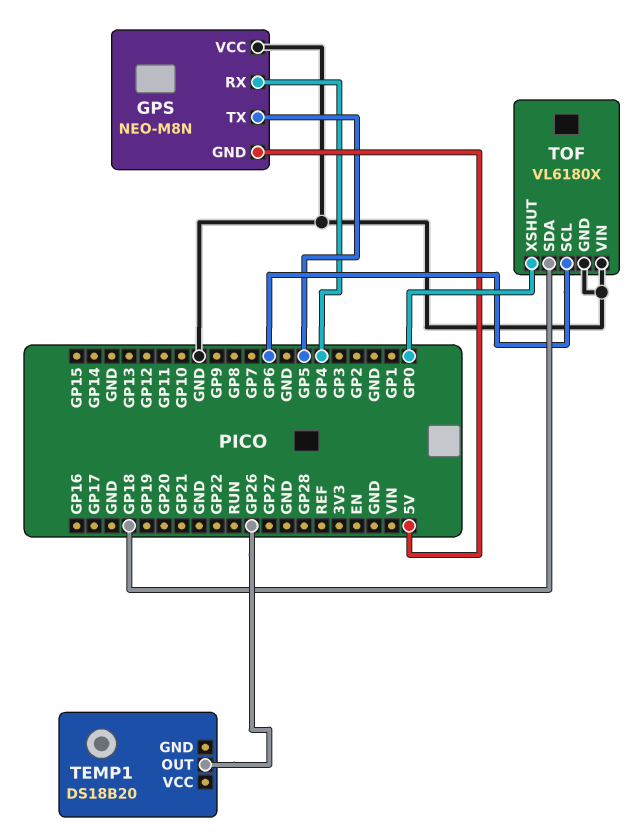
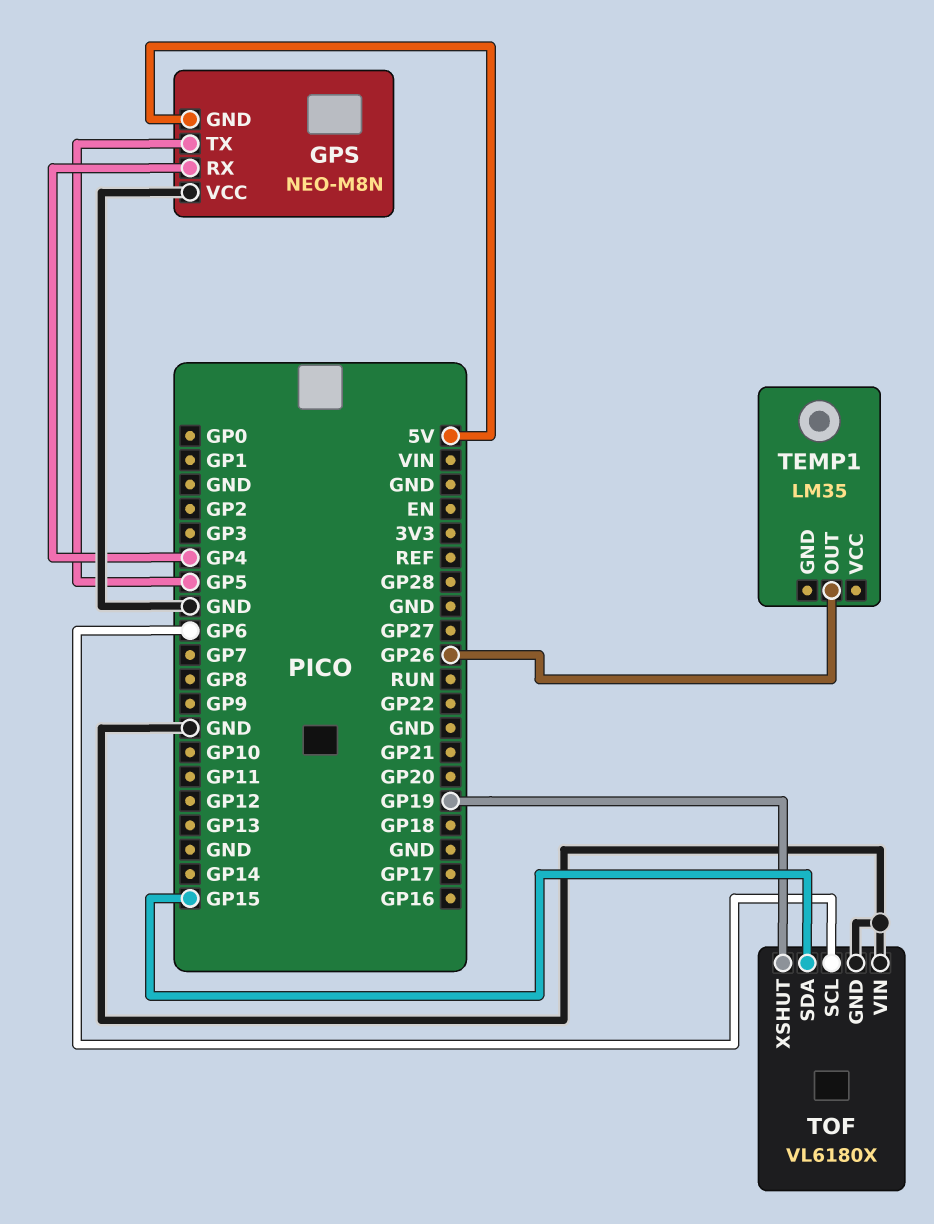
TEMP1: DS18B20 -> LM35
TOF pin SDA: GP18 -> GP15
TOF pin XSHUT: GP0 -> GP19

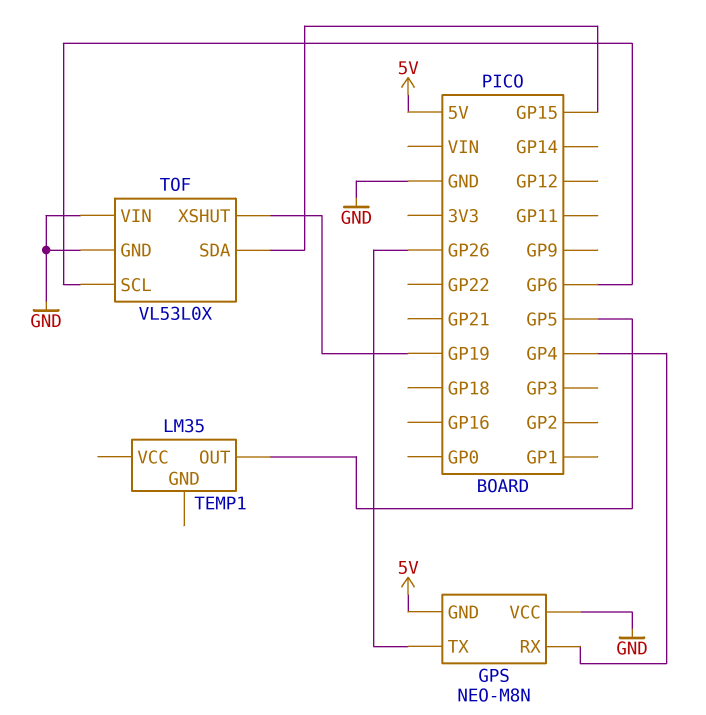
GPS pin TX: GP5 -> GP26
TEMP1 pin OUT: GP26 -> GP5
TOF: VL6180X -> VL53L0X

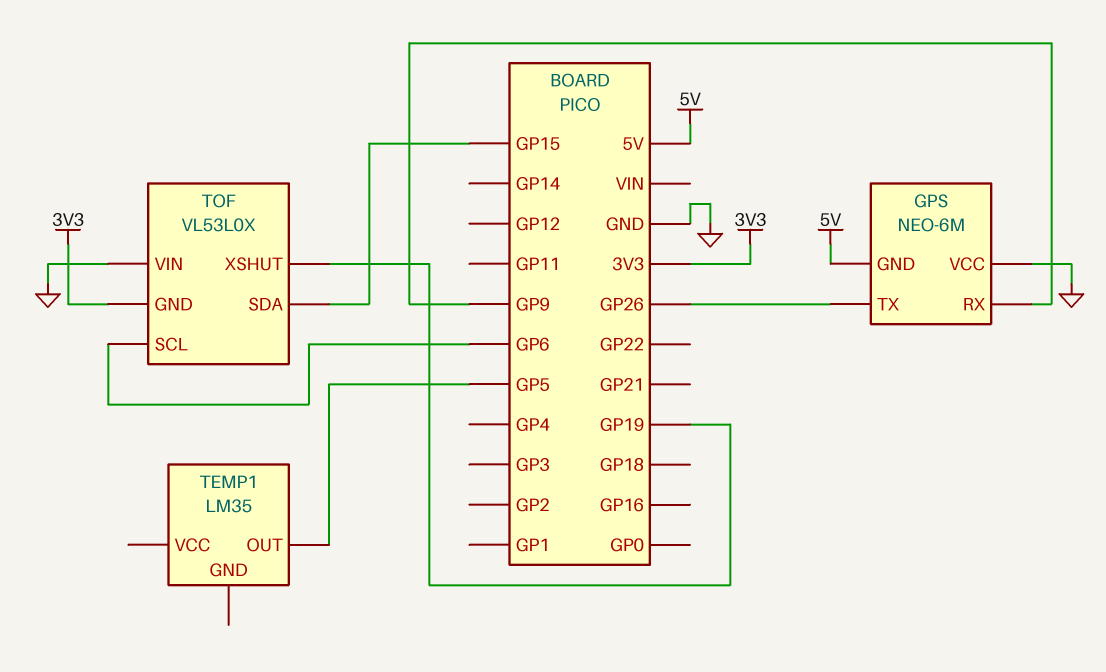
GPS: NEO-M8N -> NEO-6M
GPS pin RX: GP4 -> GP9
TOF pin GND: GND -> 3V3

